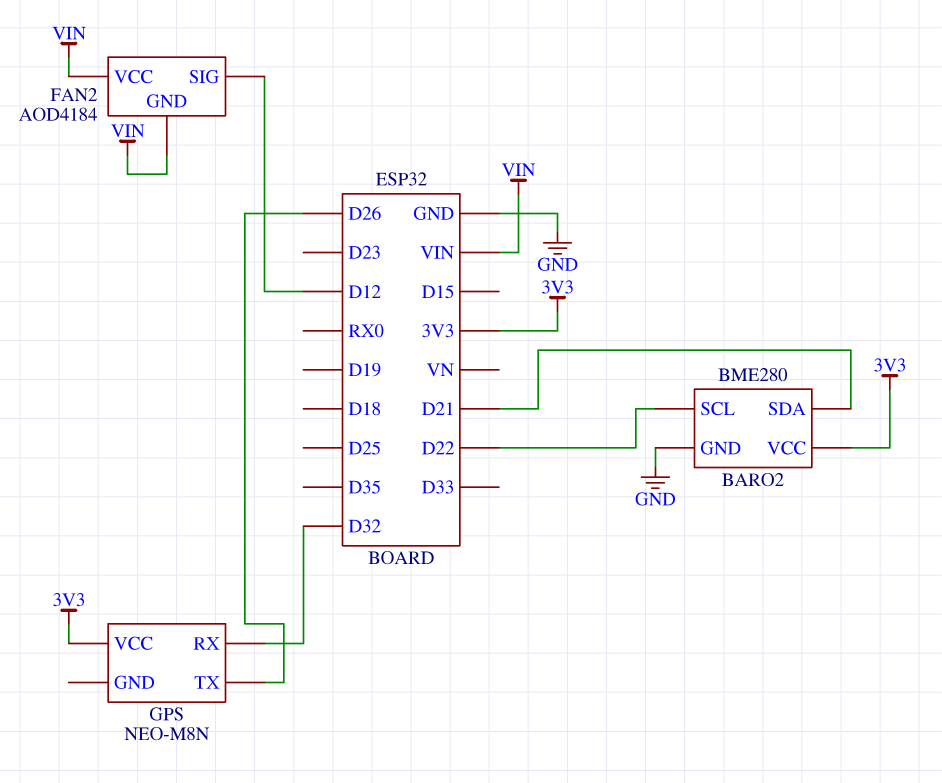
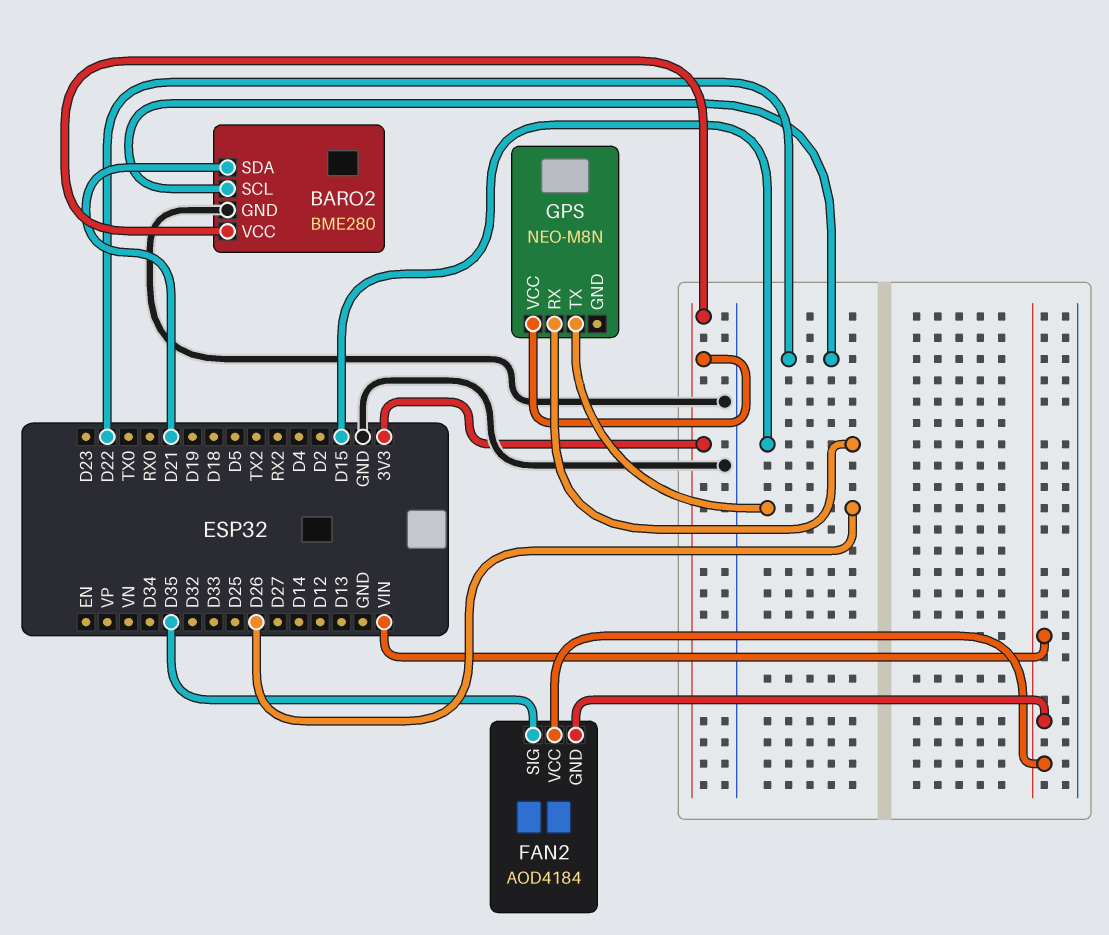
FAN2 pin SIG: D12 -> D35
GPS pin RX: D32 -> D15

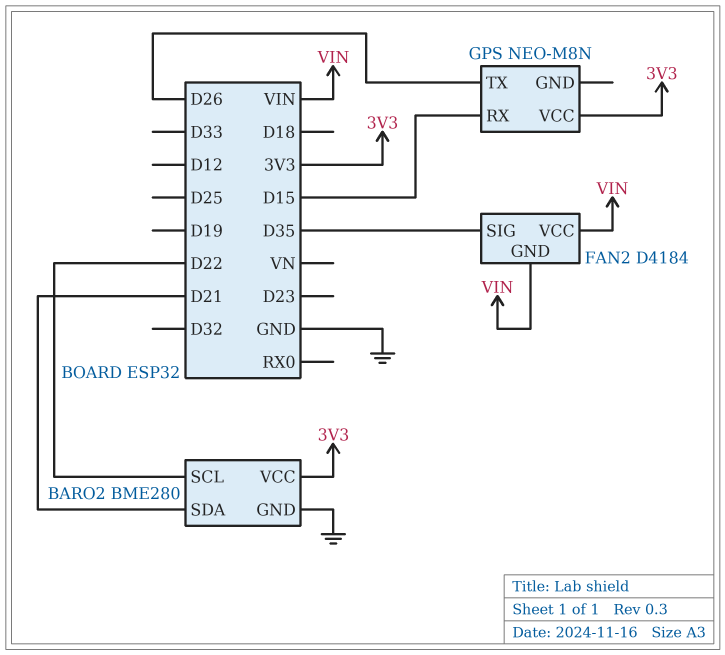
FAN2: AOD4184 -> D4184

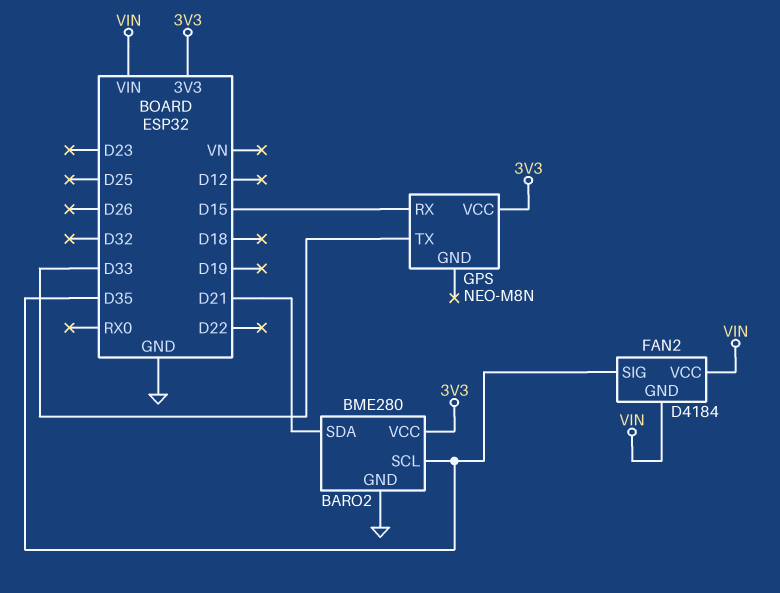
BARO2 pin SCL: D22 -> D35
GPS pin TX: D26 -> D33

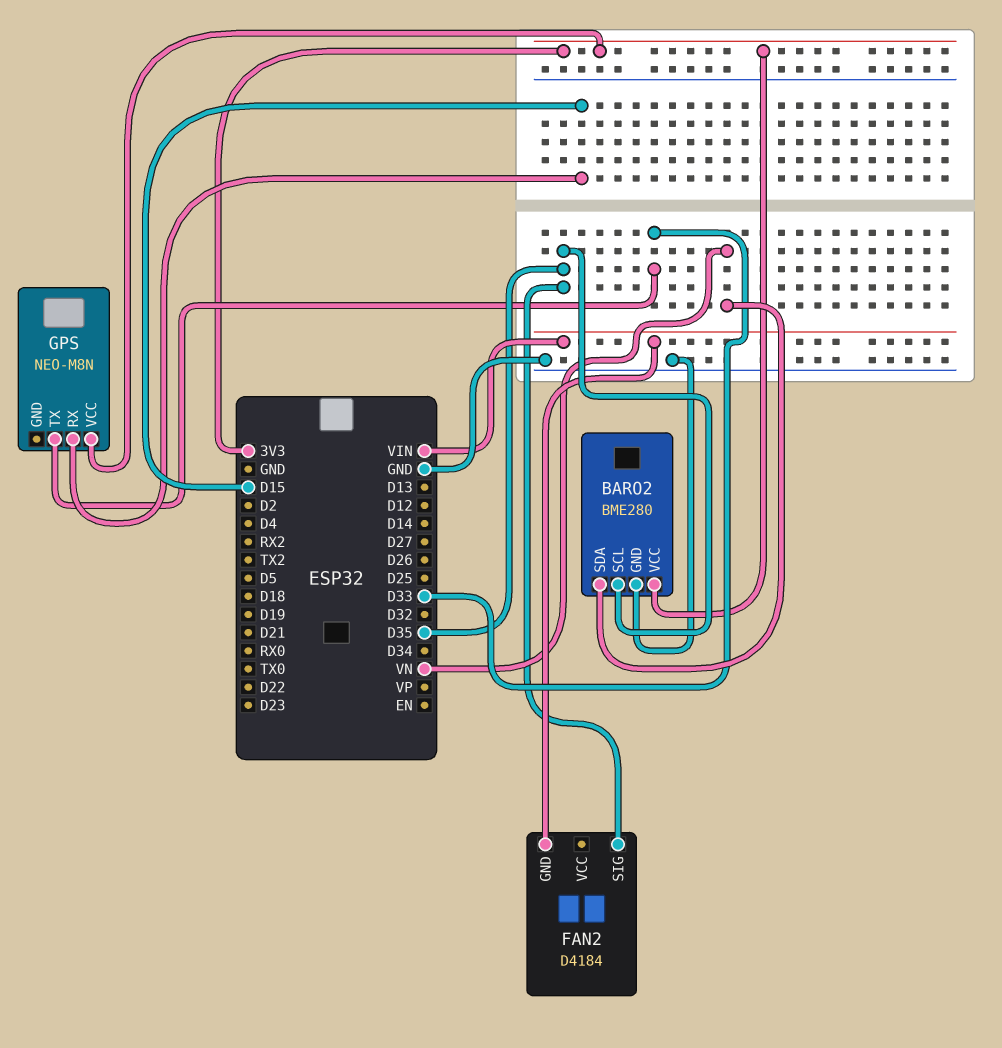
BARO2 pin SDA: D21 -> VN
FAN2 pin VCC: VIN -> none

